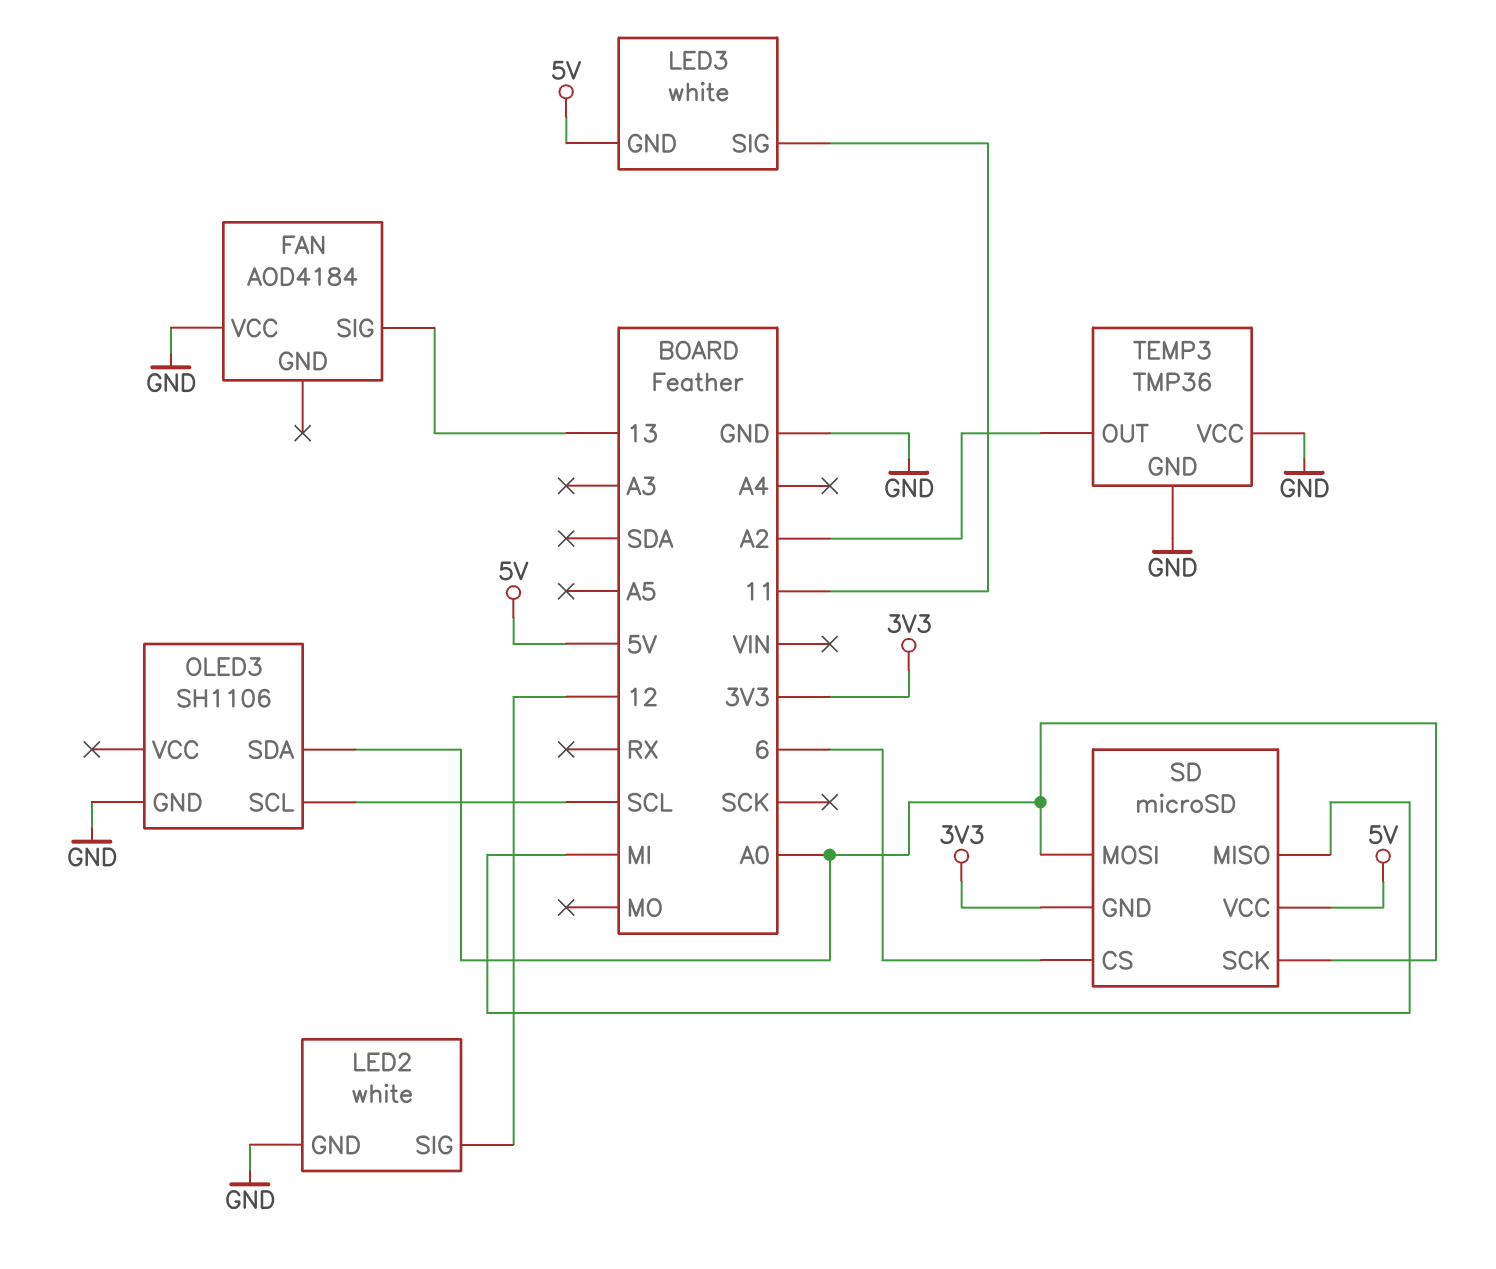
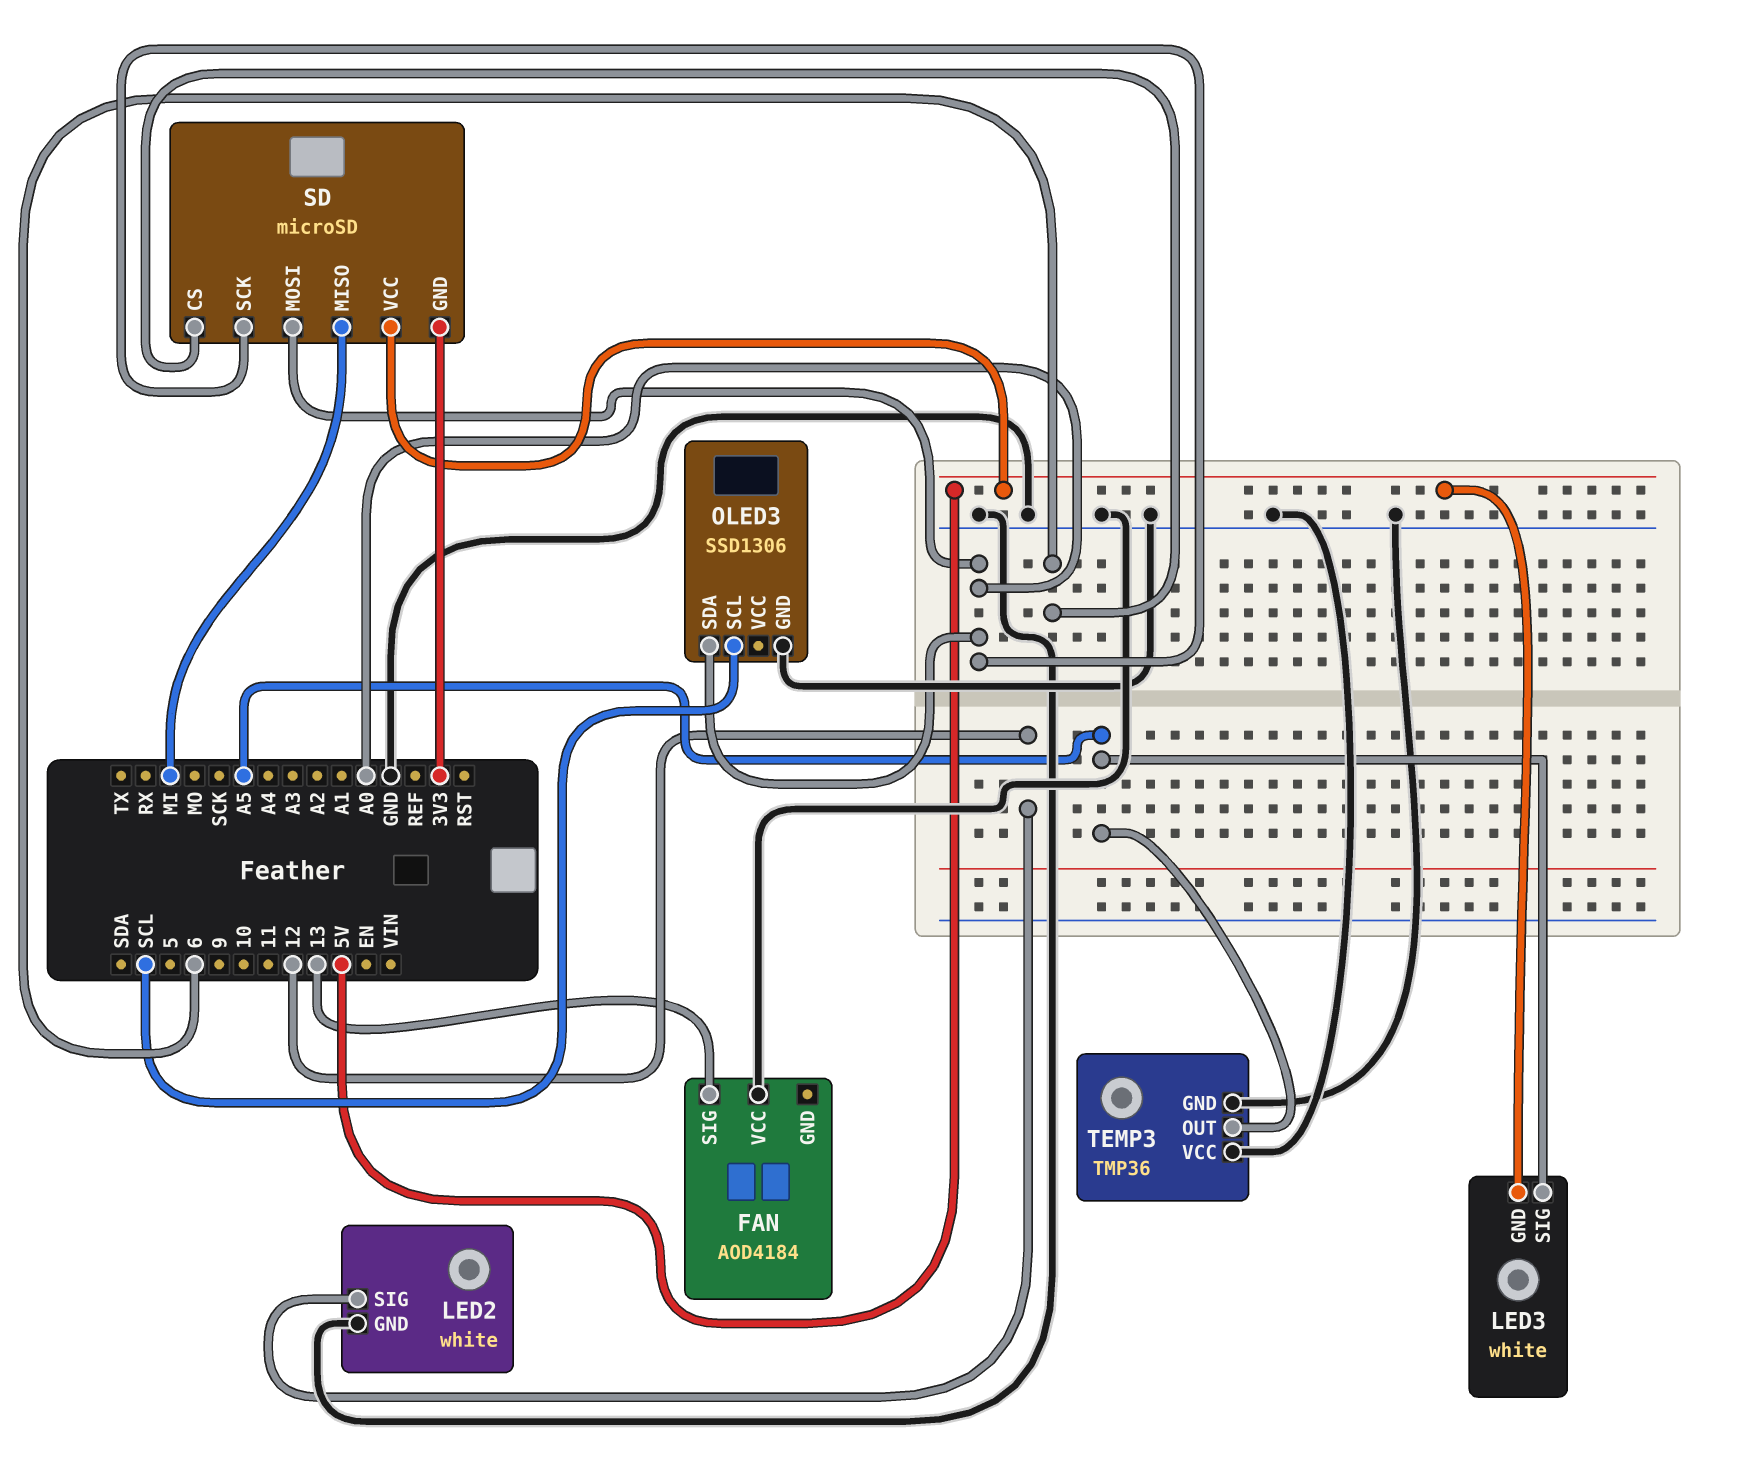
LED3 pin SIG: 11 -> A5
OLED3: SH1106 -> SSD1306
TEMP3 pin OUT: A2 -> A5

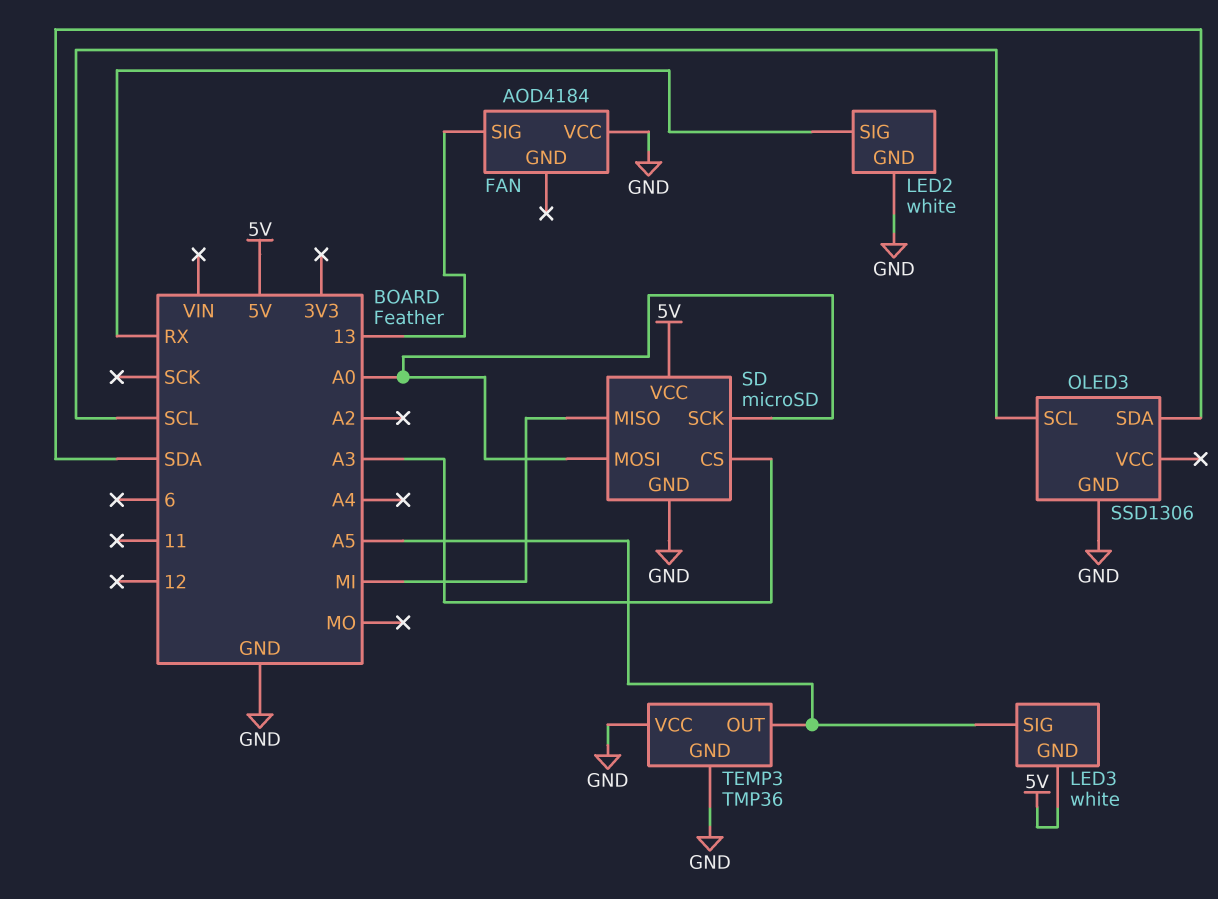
LED2 pin SIG: 12 -> RX
OLED3 pin SDA: A0 -> SDA
SD pin CS: 6 -> A3
SD pin GND: 3V3 -> GND

